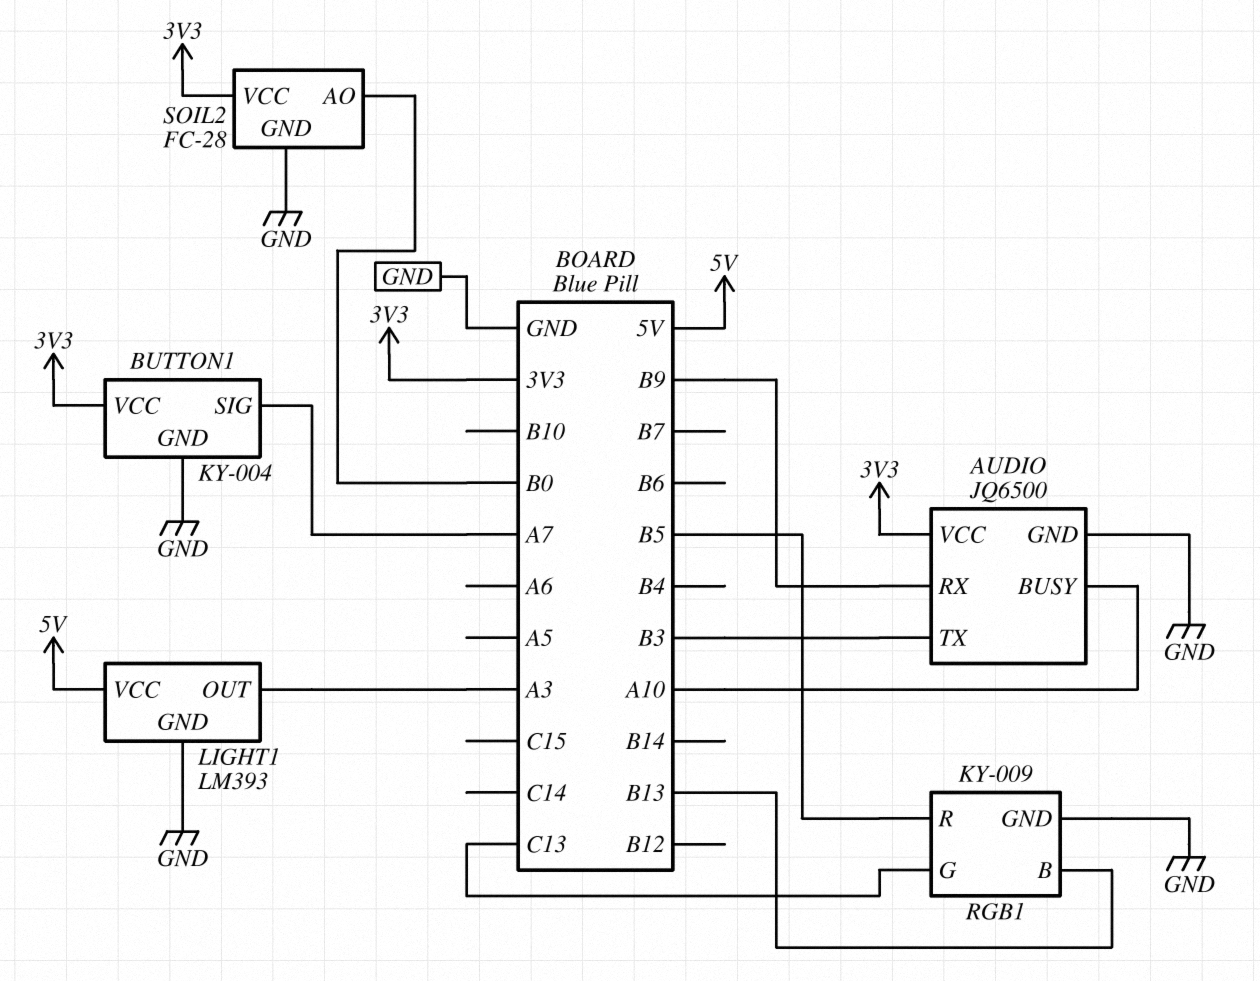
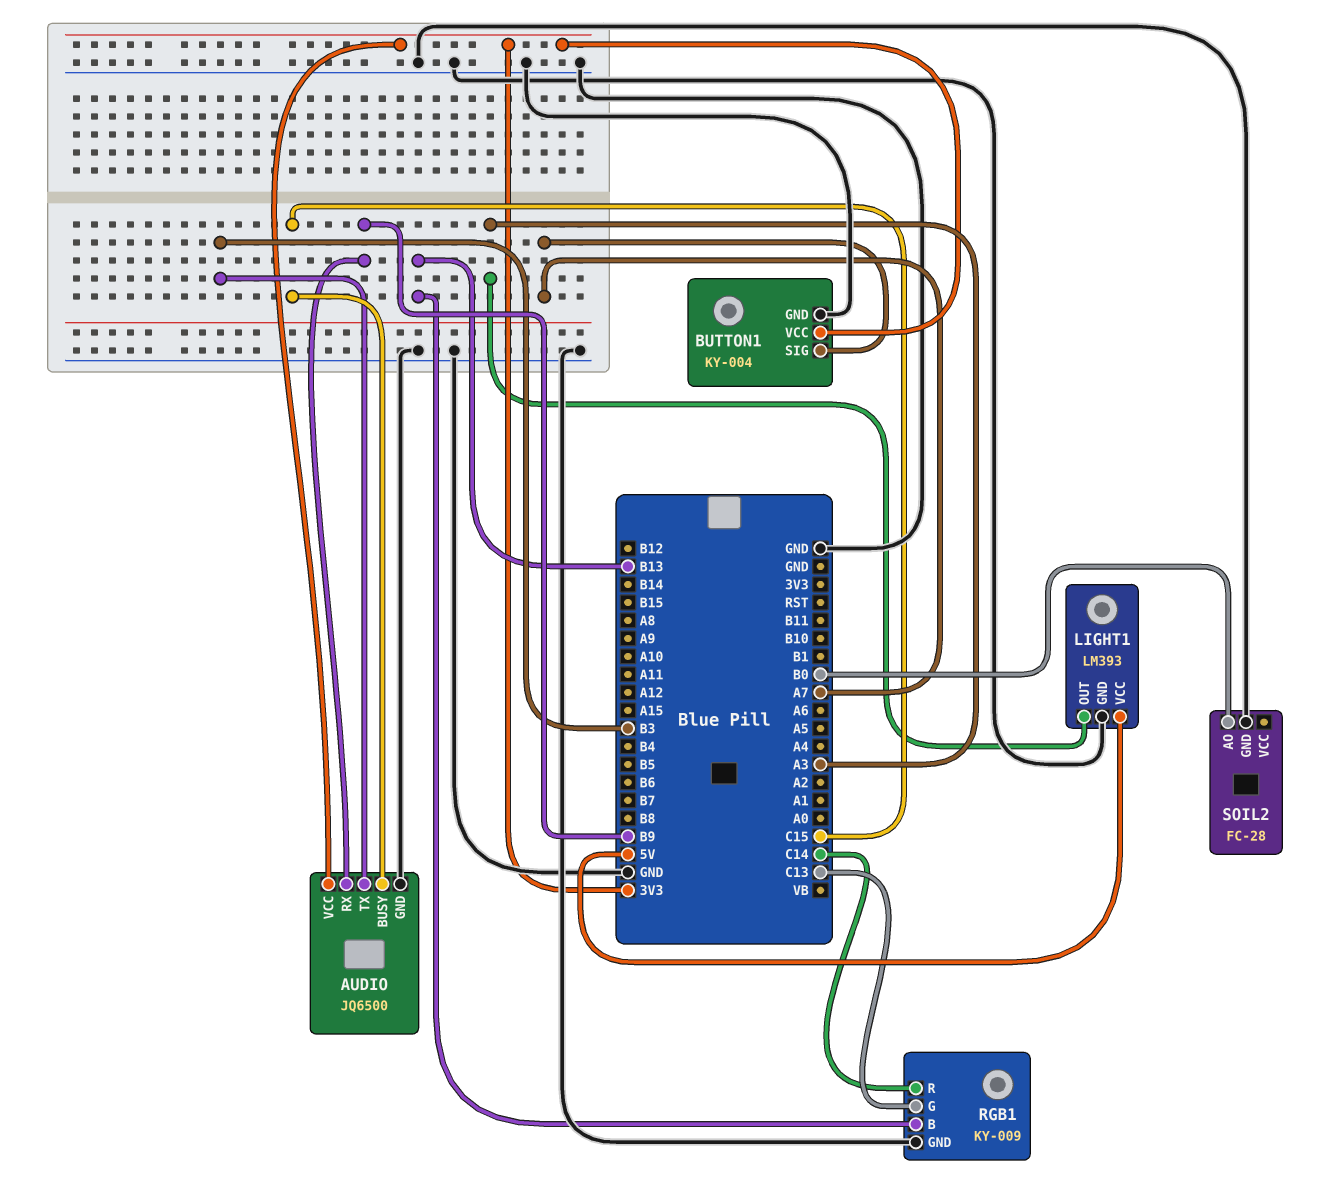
AUDIO pin BUSY: A10 -> C15
RGB1 pin R: B5 -> C14
SOIL2 pin VCC: 3V3 -> none

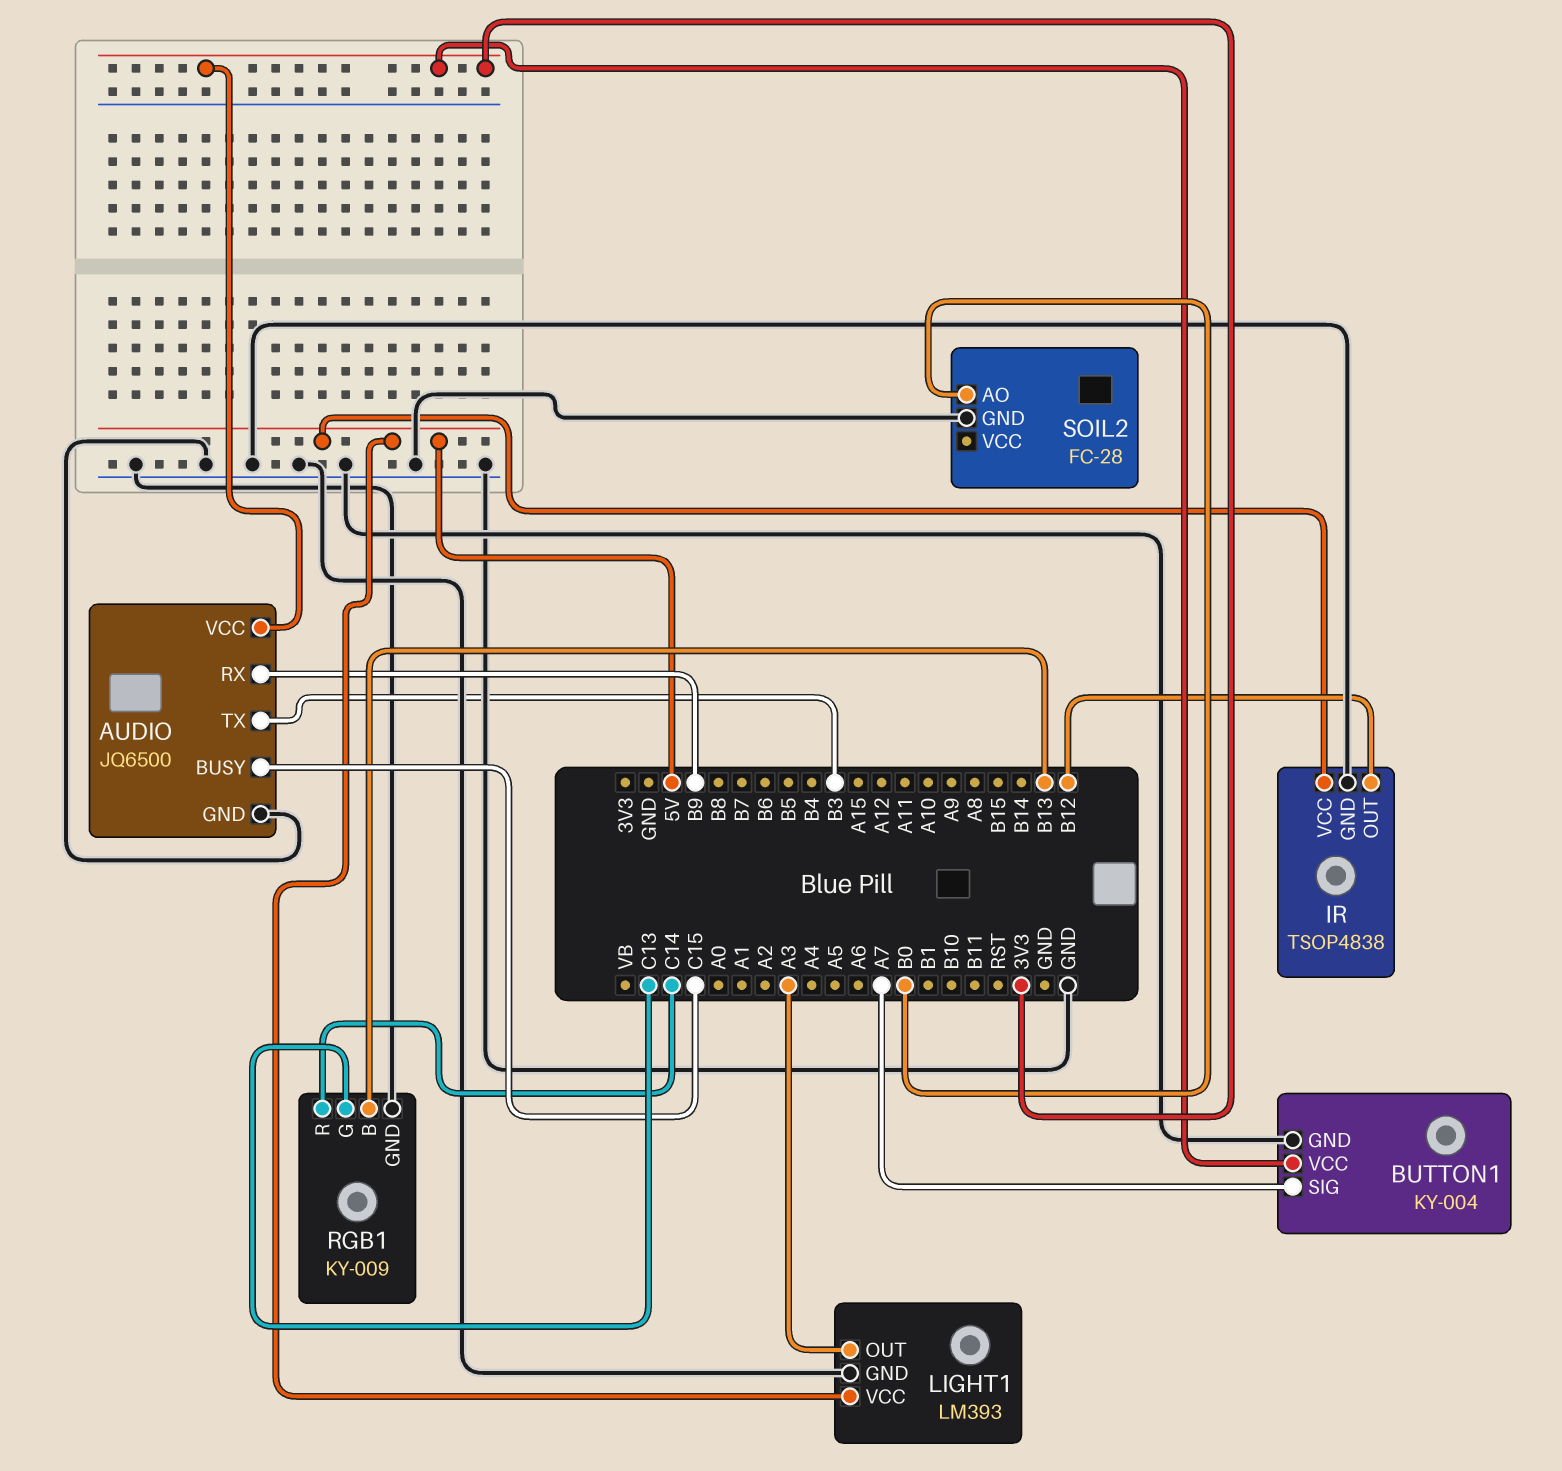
IR: none -> TSOP4838
IR pin GND: none -> GND
IR pin OUT: none -> B12
IR pin VCC: none -> 5V

